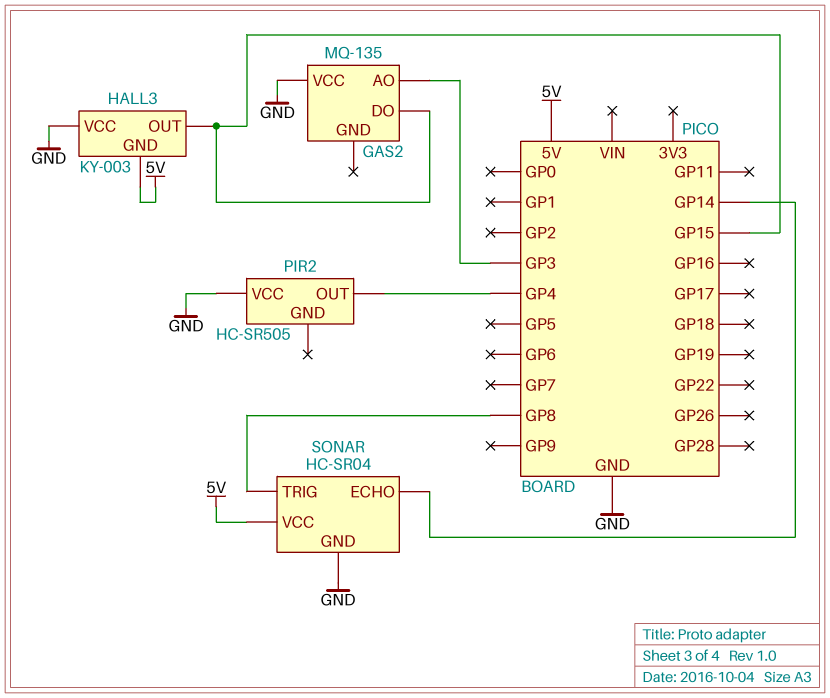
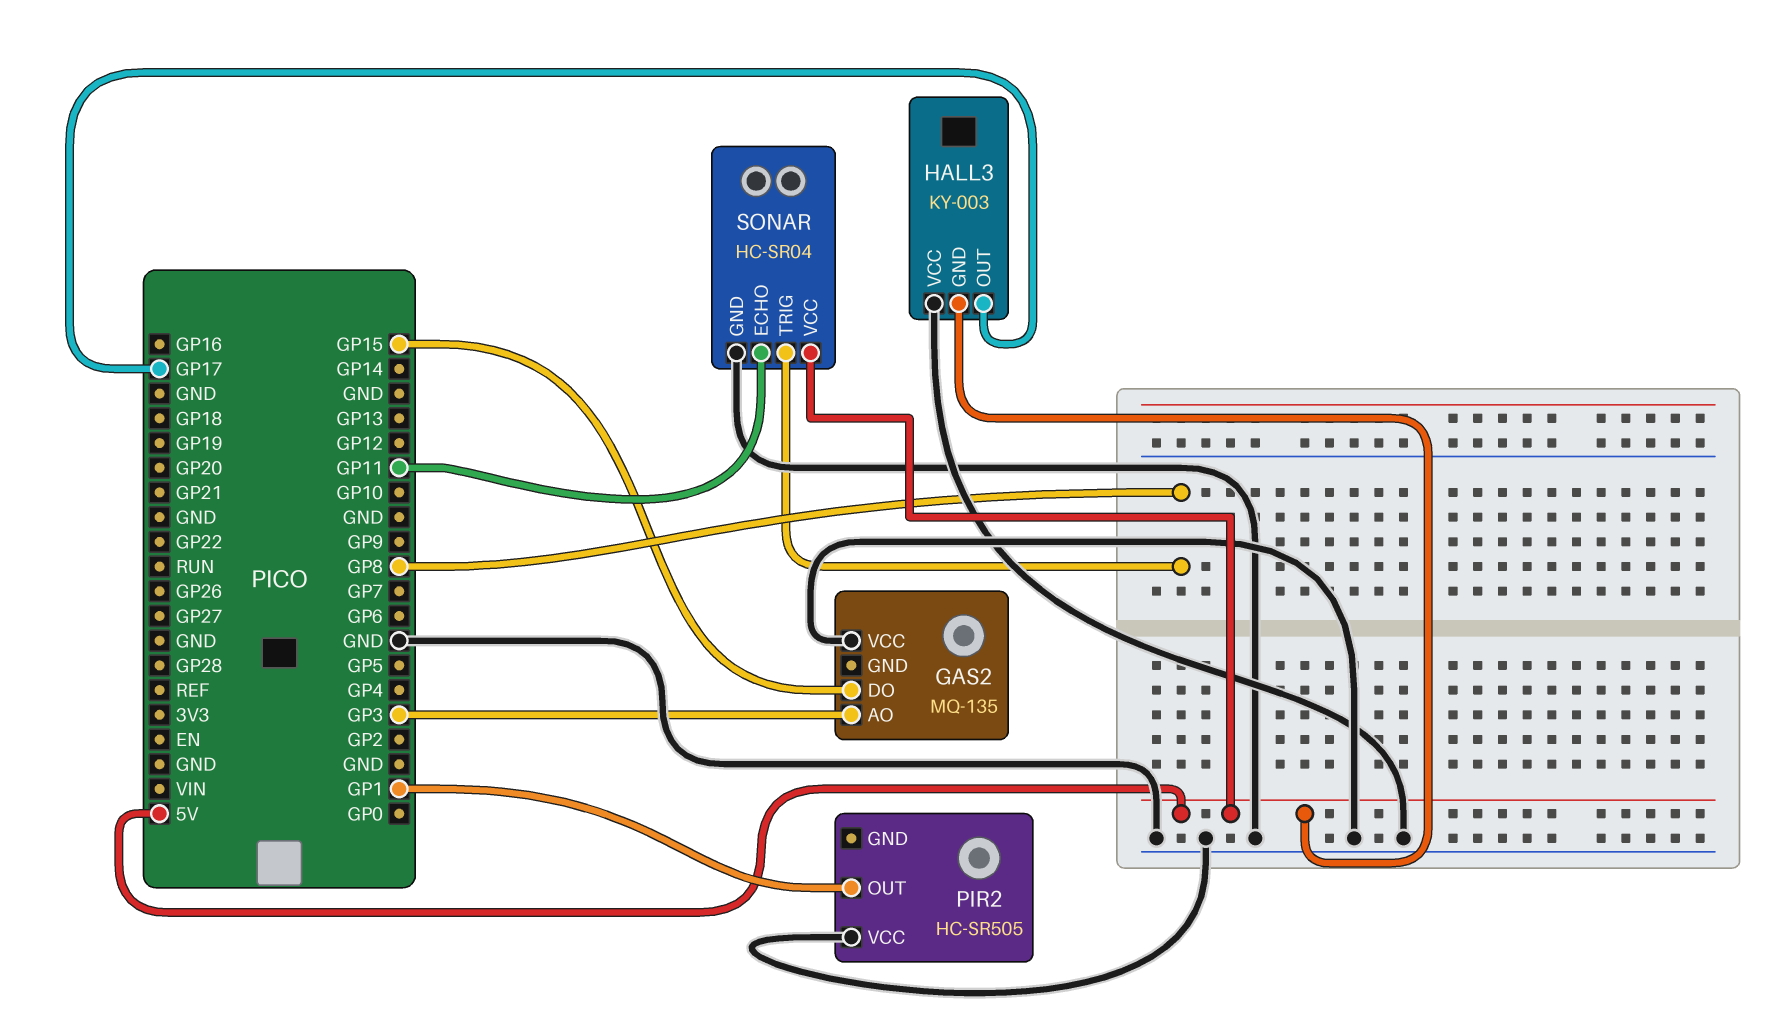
HALL3 pin OUT: GP15 -> GP17
PIR2 pin OUT: GP4 -> GP1
SONAR pin ECHO: GP14 -> GP11

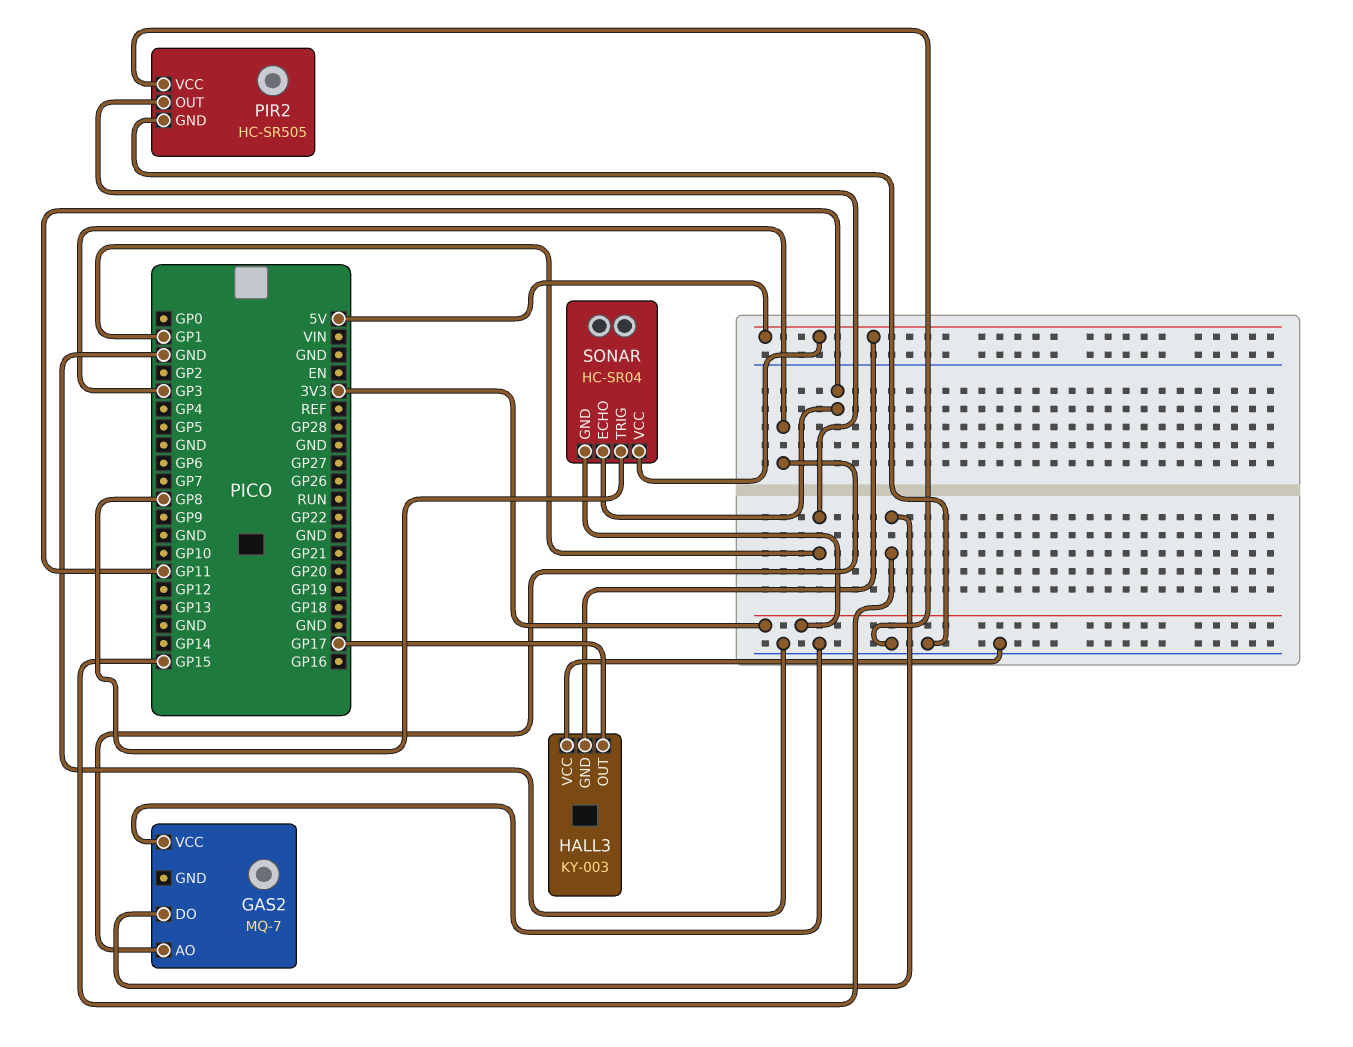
GAS2: MQ-135 -> MQ-7
PIR2 pin GND: none -> GND
SONAR pin GND: GND -> 3V3

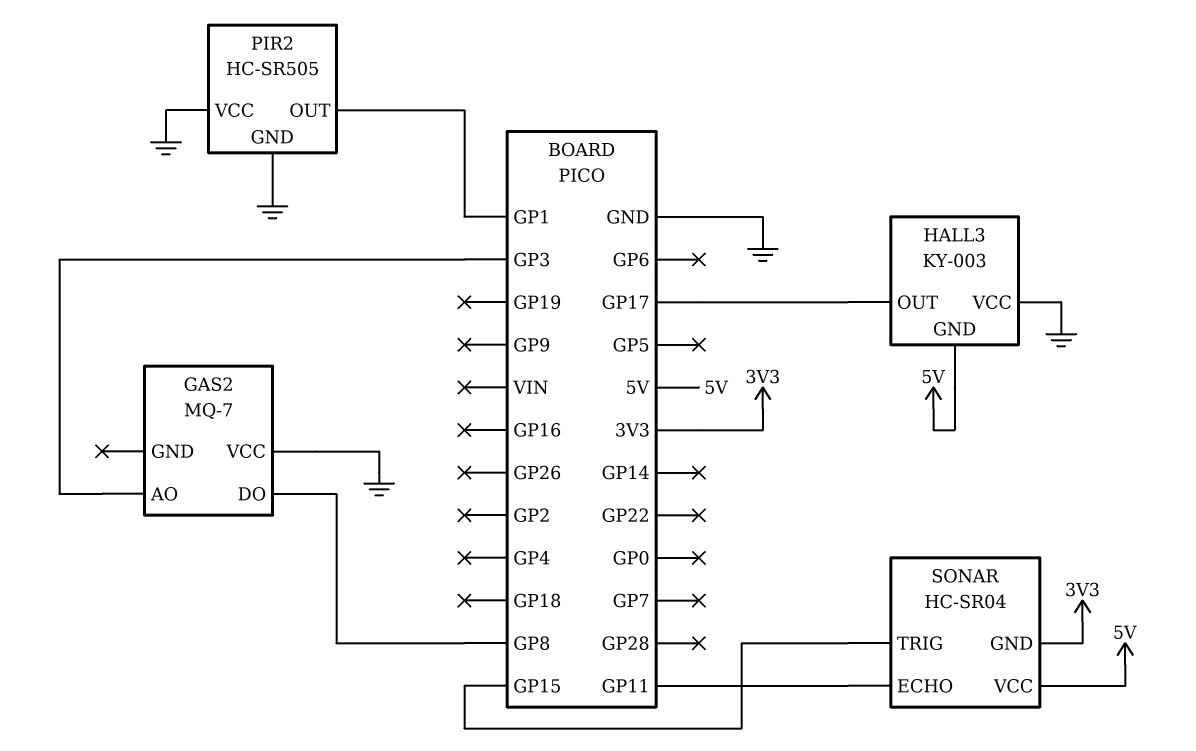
GAS2 pin DO: GP15 -> GP8
SONAR pin TRIG: GP8 -> GP15

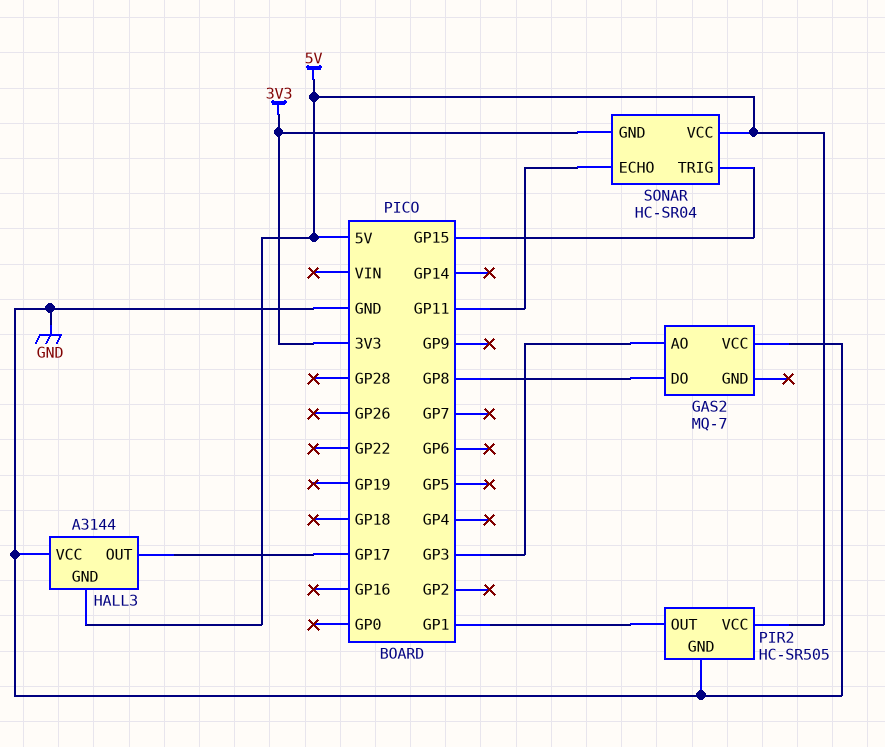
HALL3: KY-003 -> A3144
PIR2 pin VCC: GND -> 5V

